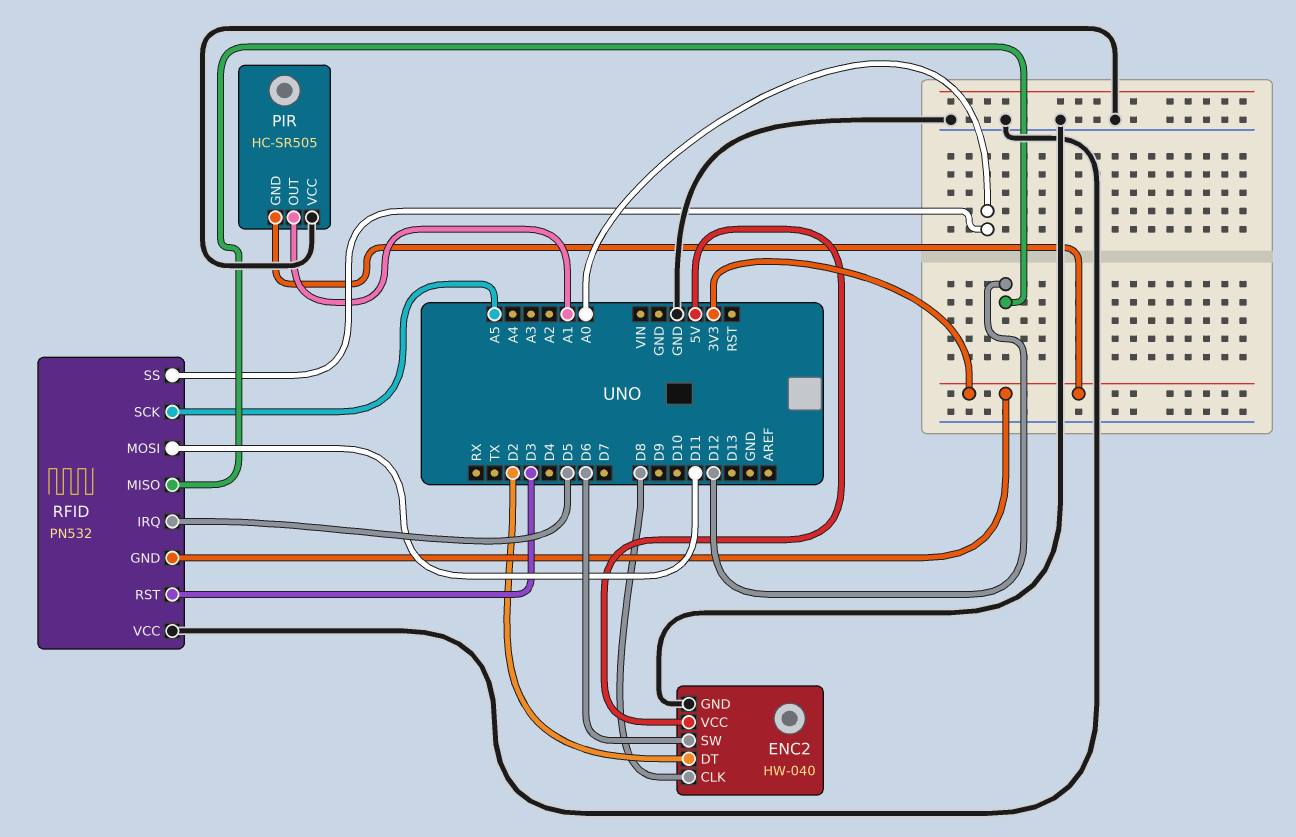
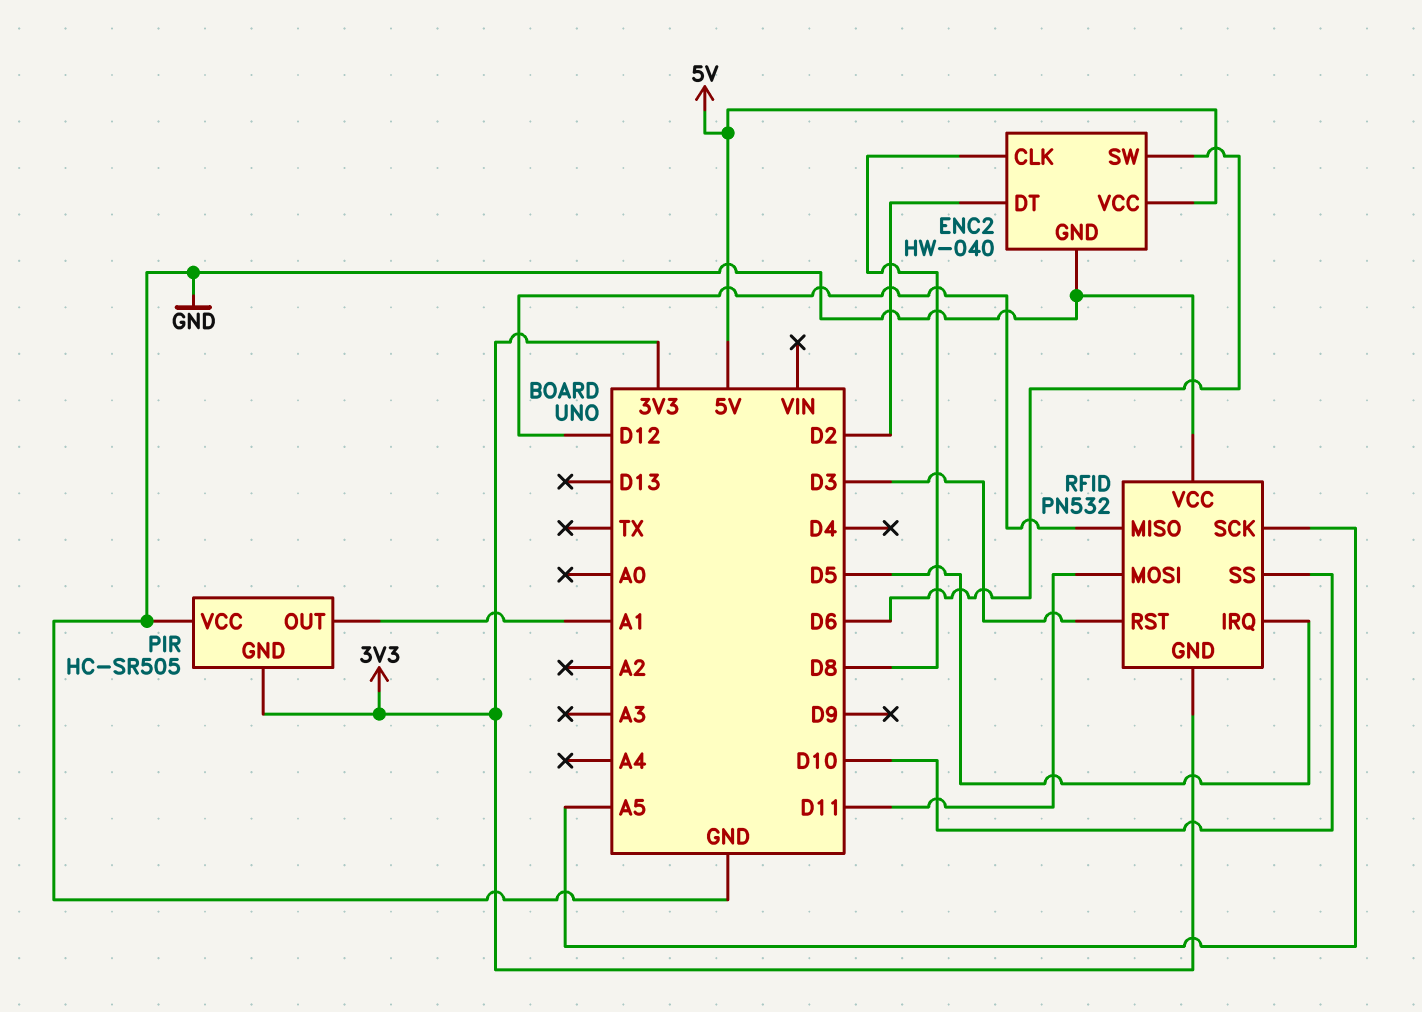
RFID pin SS: A0 -> D10

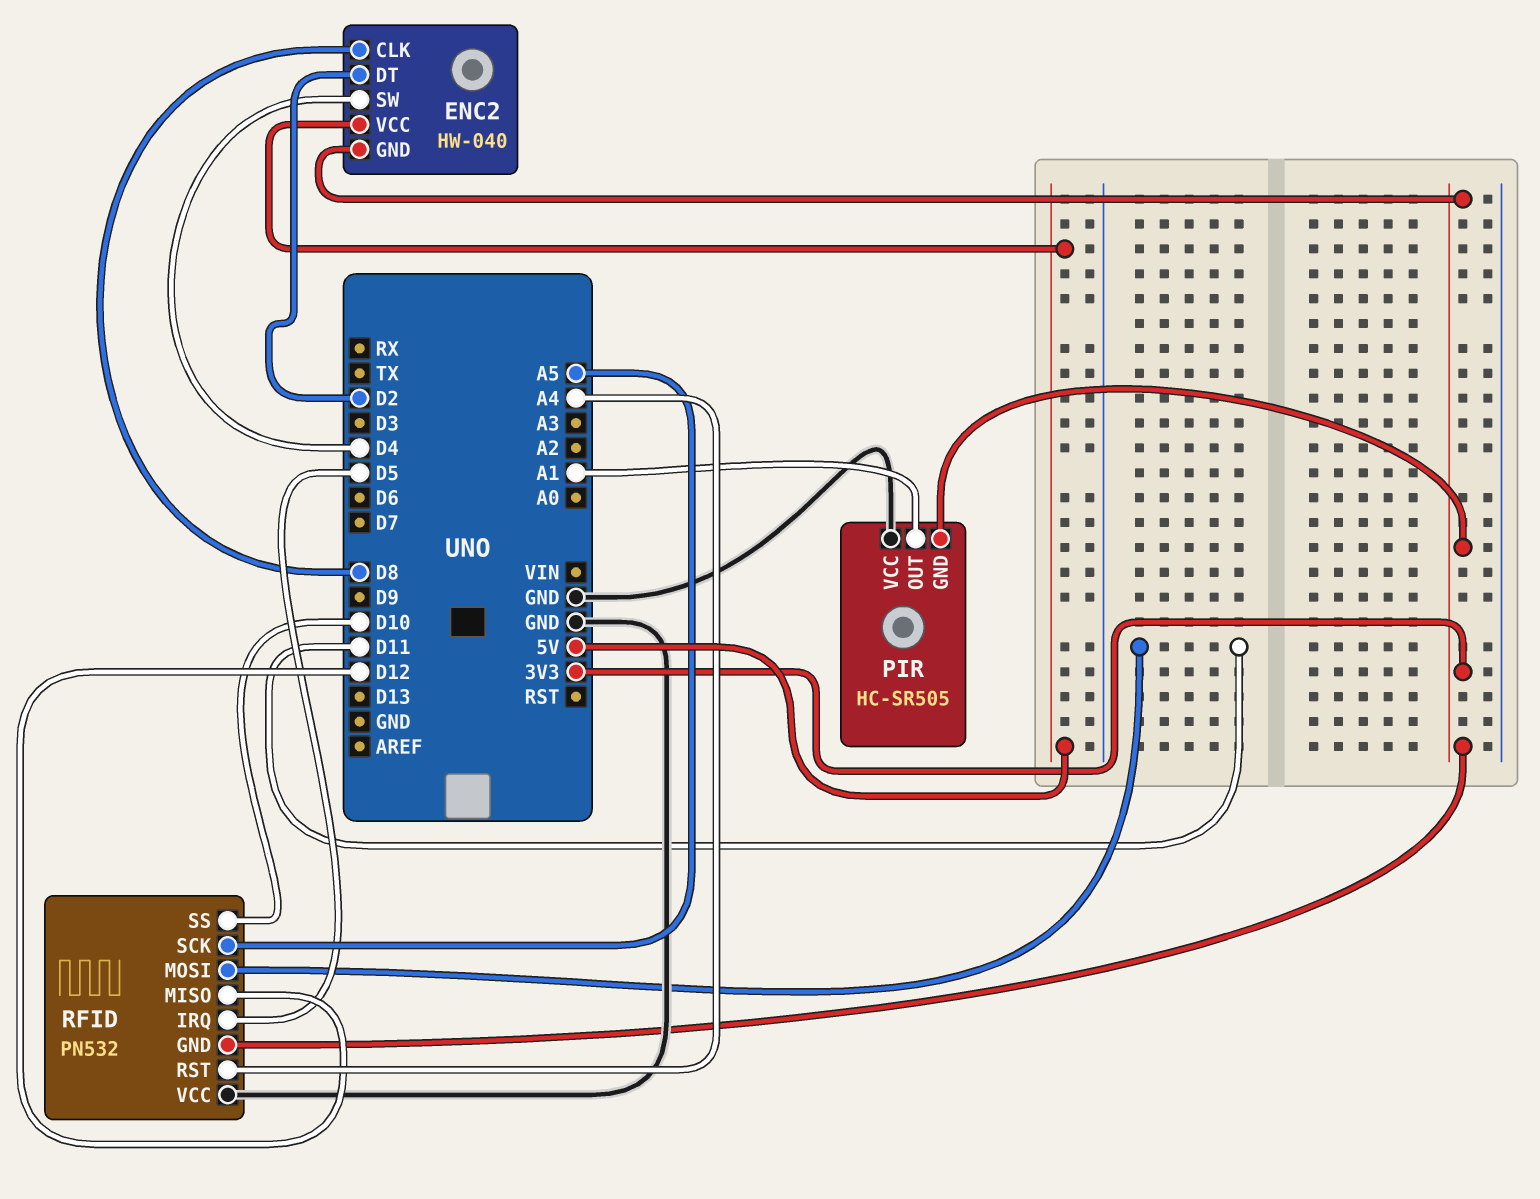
ENC2 pin GND: GND -> 3V3
ENC2 pin SW: D6 -> D4
RFID pin RST: D3 -> A4

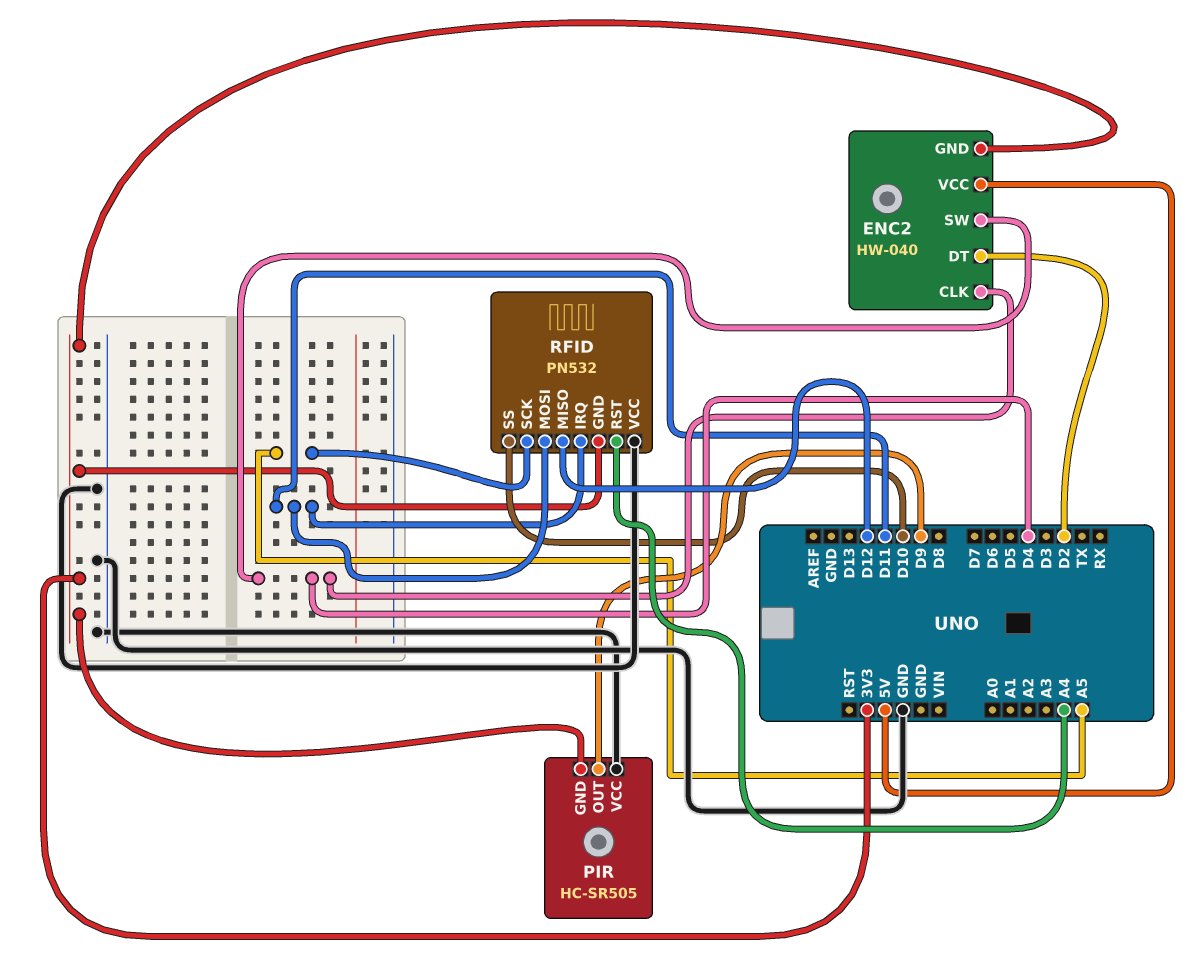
ENC2 pin CLK: D8 -> D4
PIR pin OUT: A1 -> D9
RFID pin IRQ: D5 -> D11

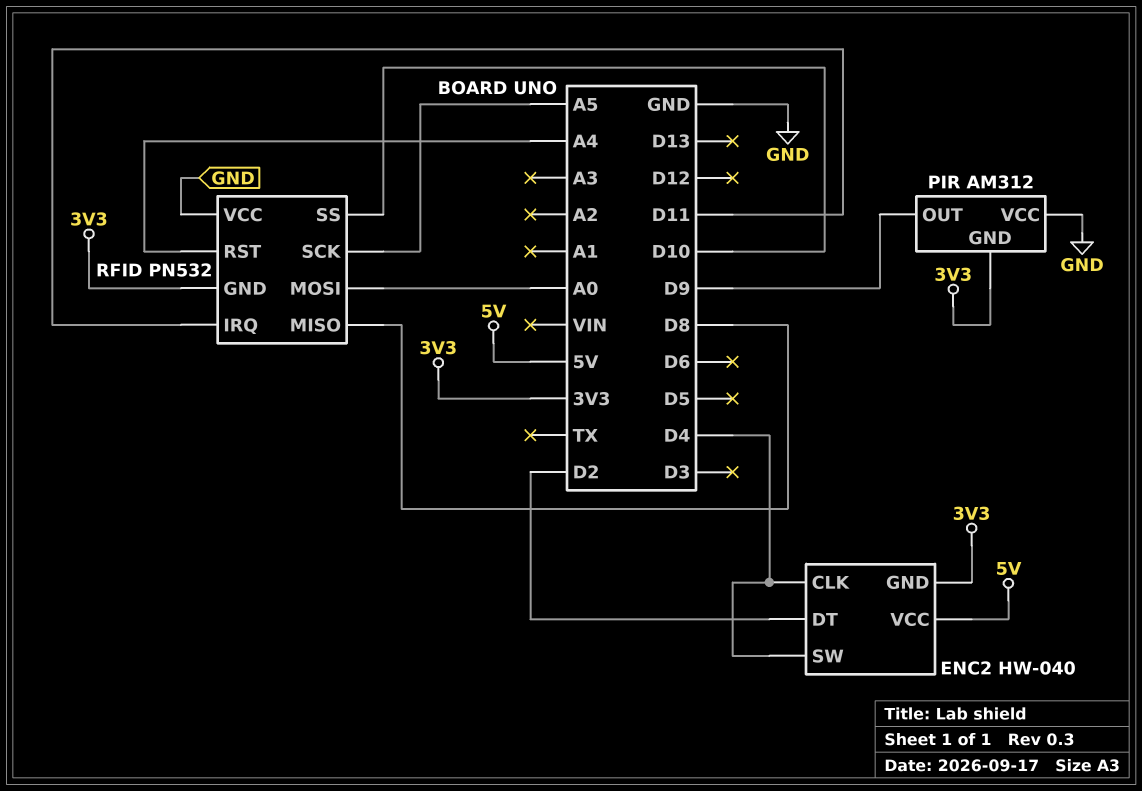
PIR: HC-SR505 -> AM312
RFID pin MISO: D12 -> D8
RFID pin MOSI: D11 -> A0

